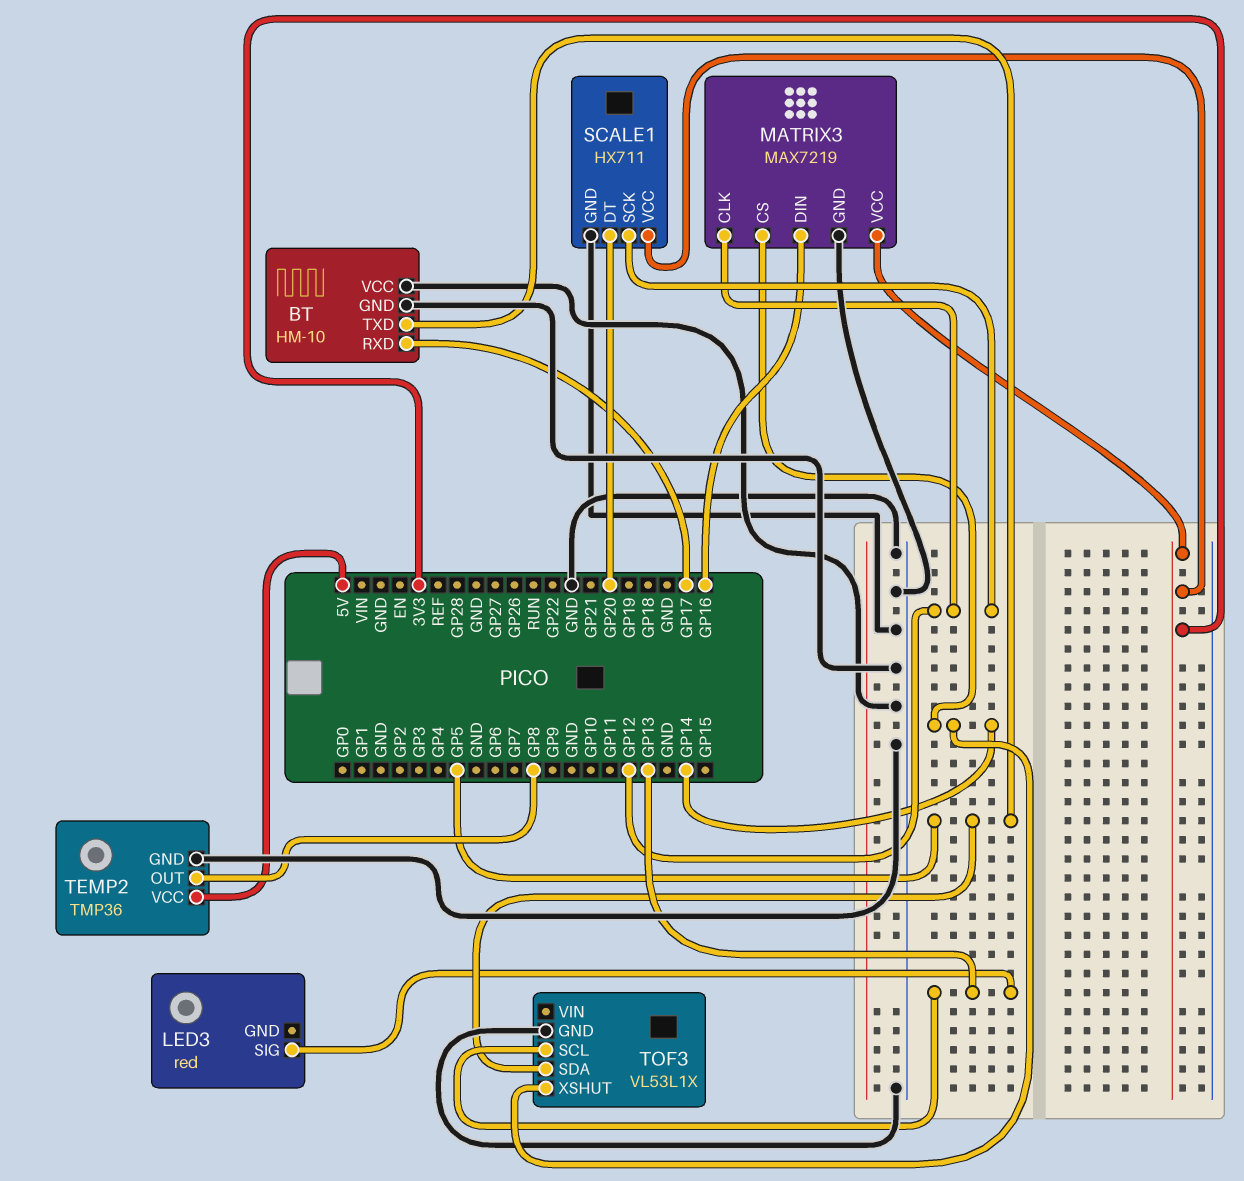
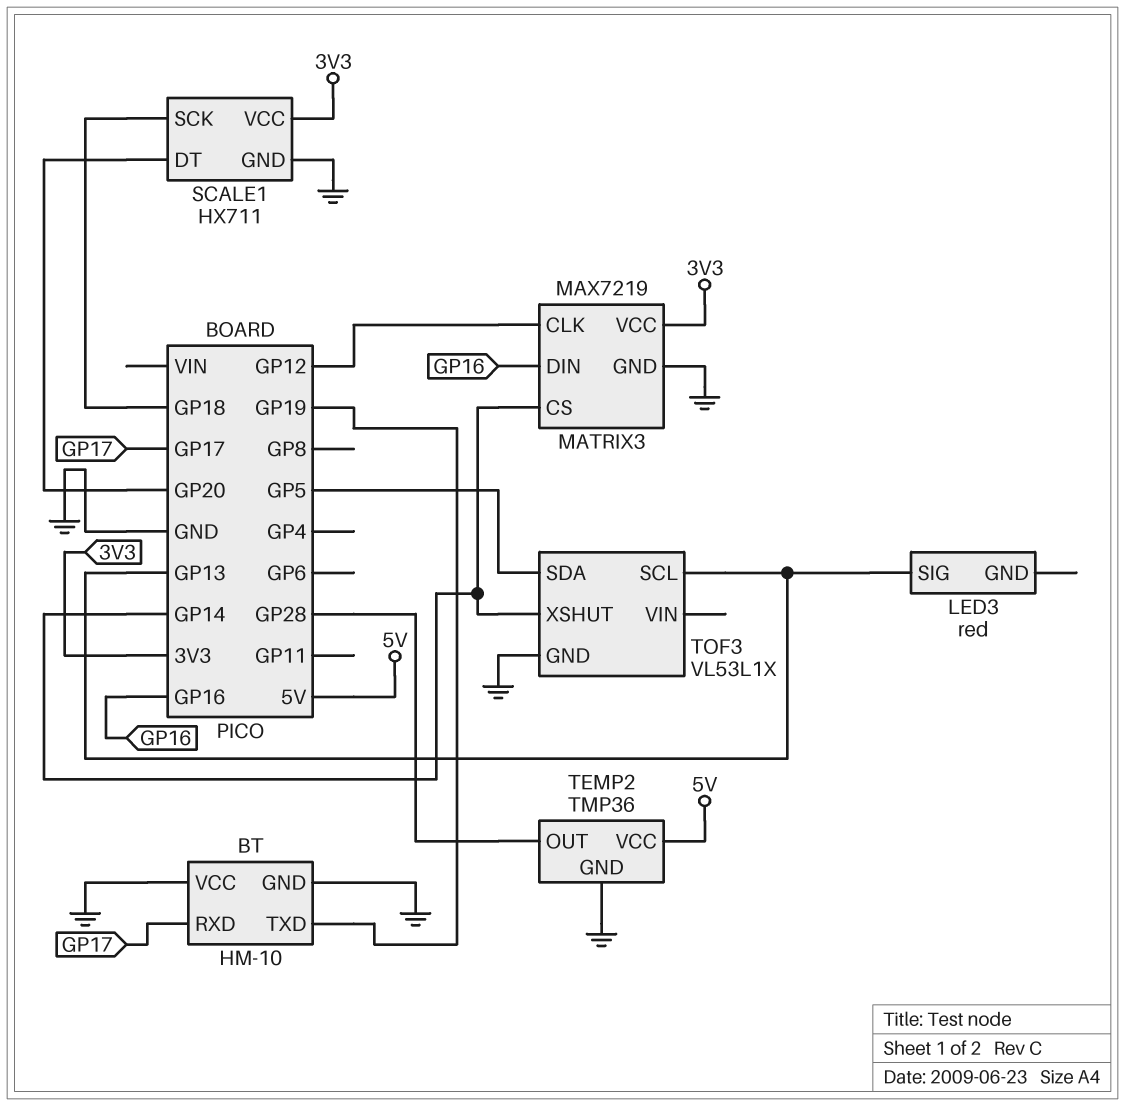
BT pin TXD: GP5 -> GP19
SCALE1 pin SCK: GP12 -> GP18
TEMP2 pin OUT: GP8 -> GP28

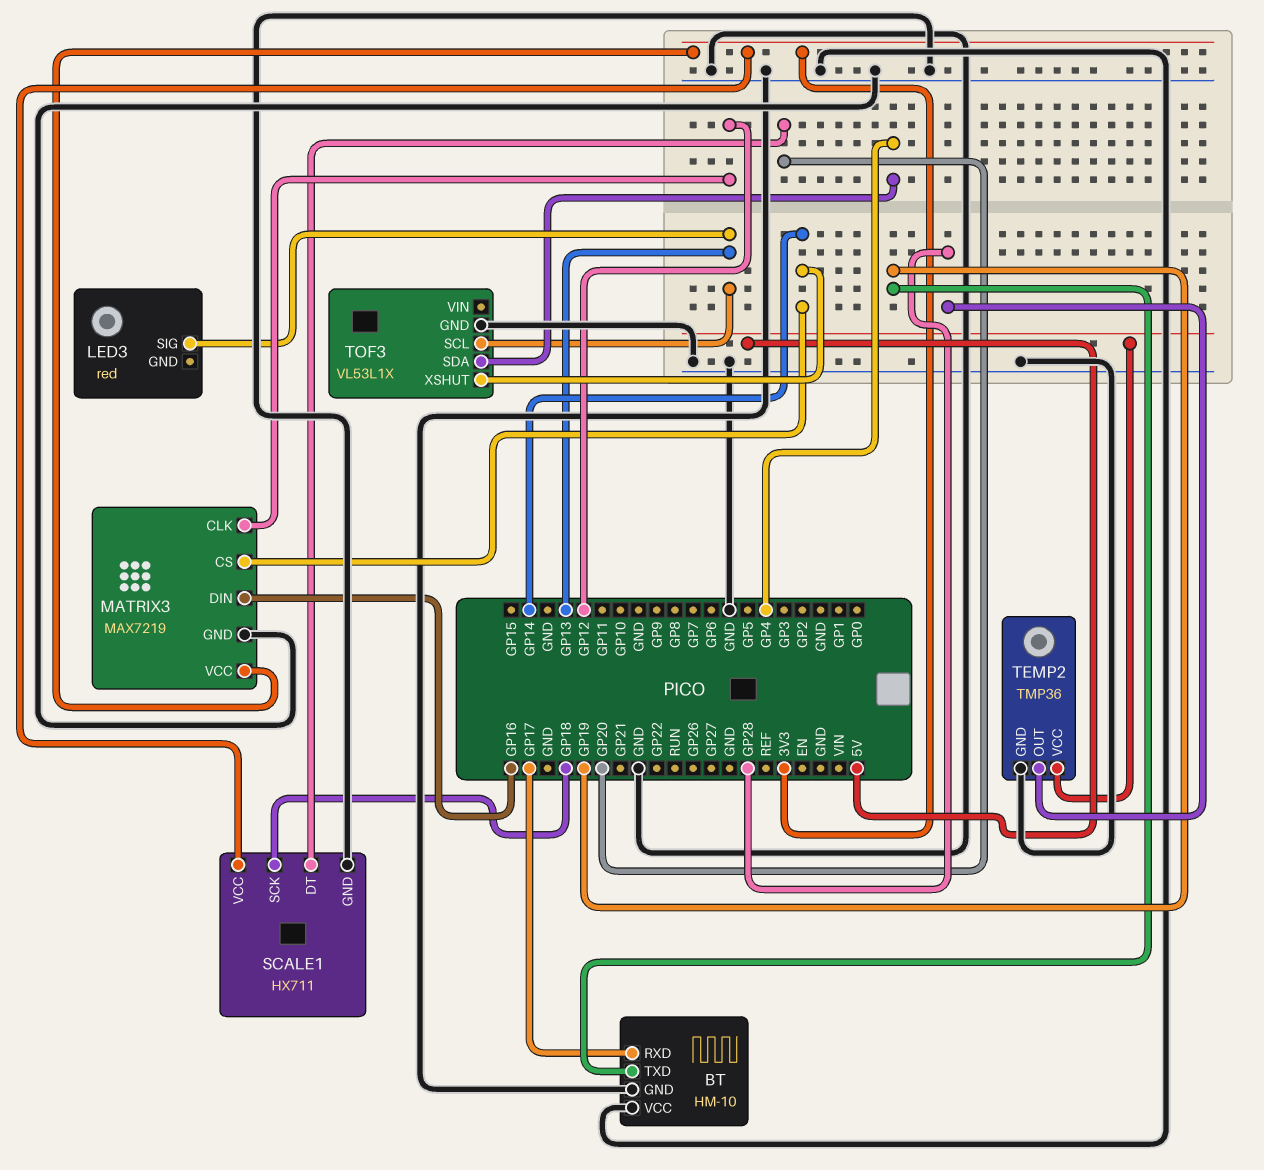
TOF3 pin SDA: GP5 -> GP4

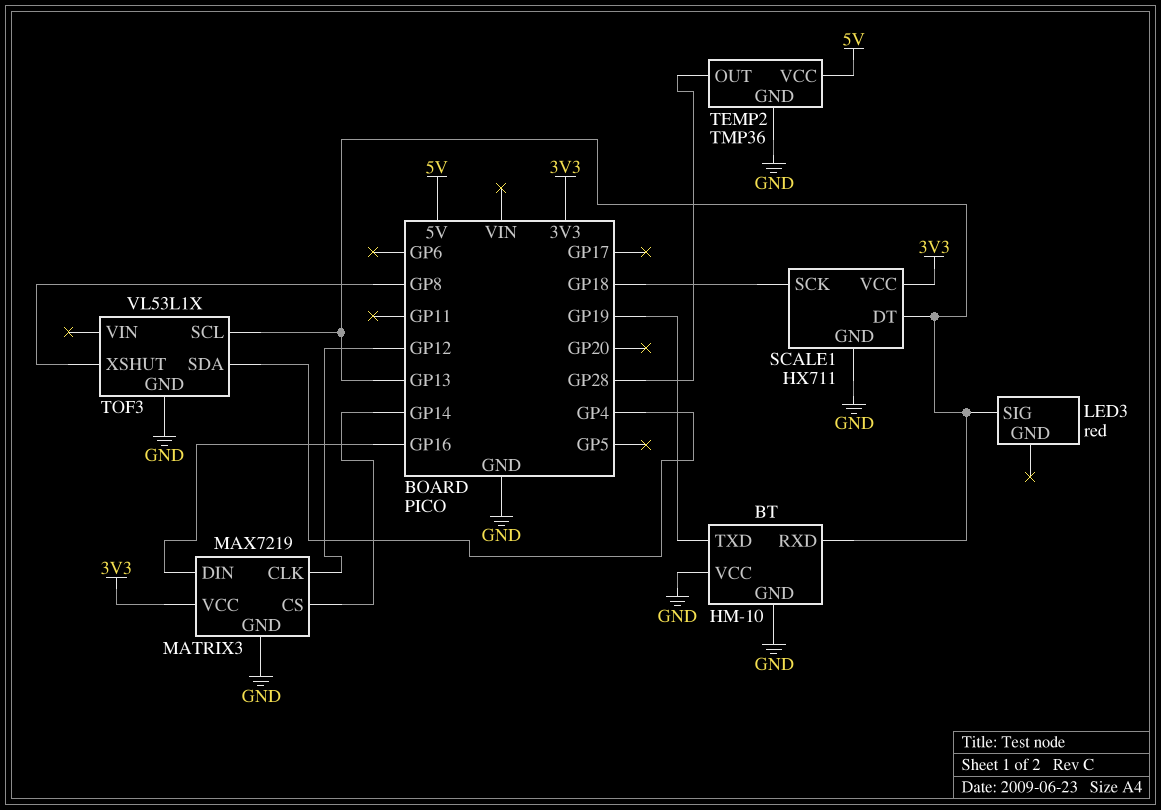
BT pin RXD: GP17 -> GP13
SCALE1 pin DT: GP20 -> GP13
TOF3 pin XSHUT: GP14 -> GP8

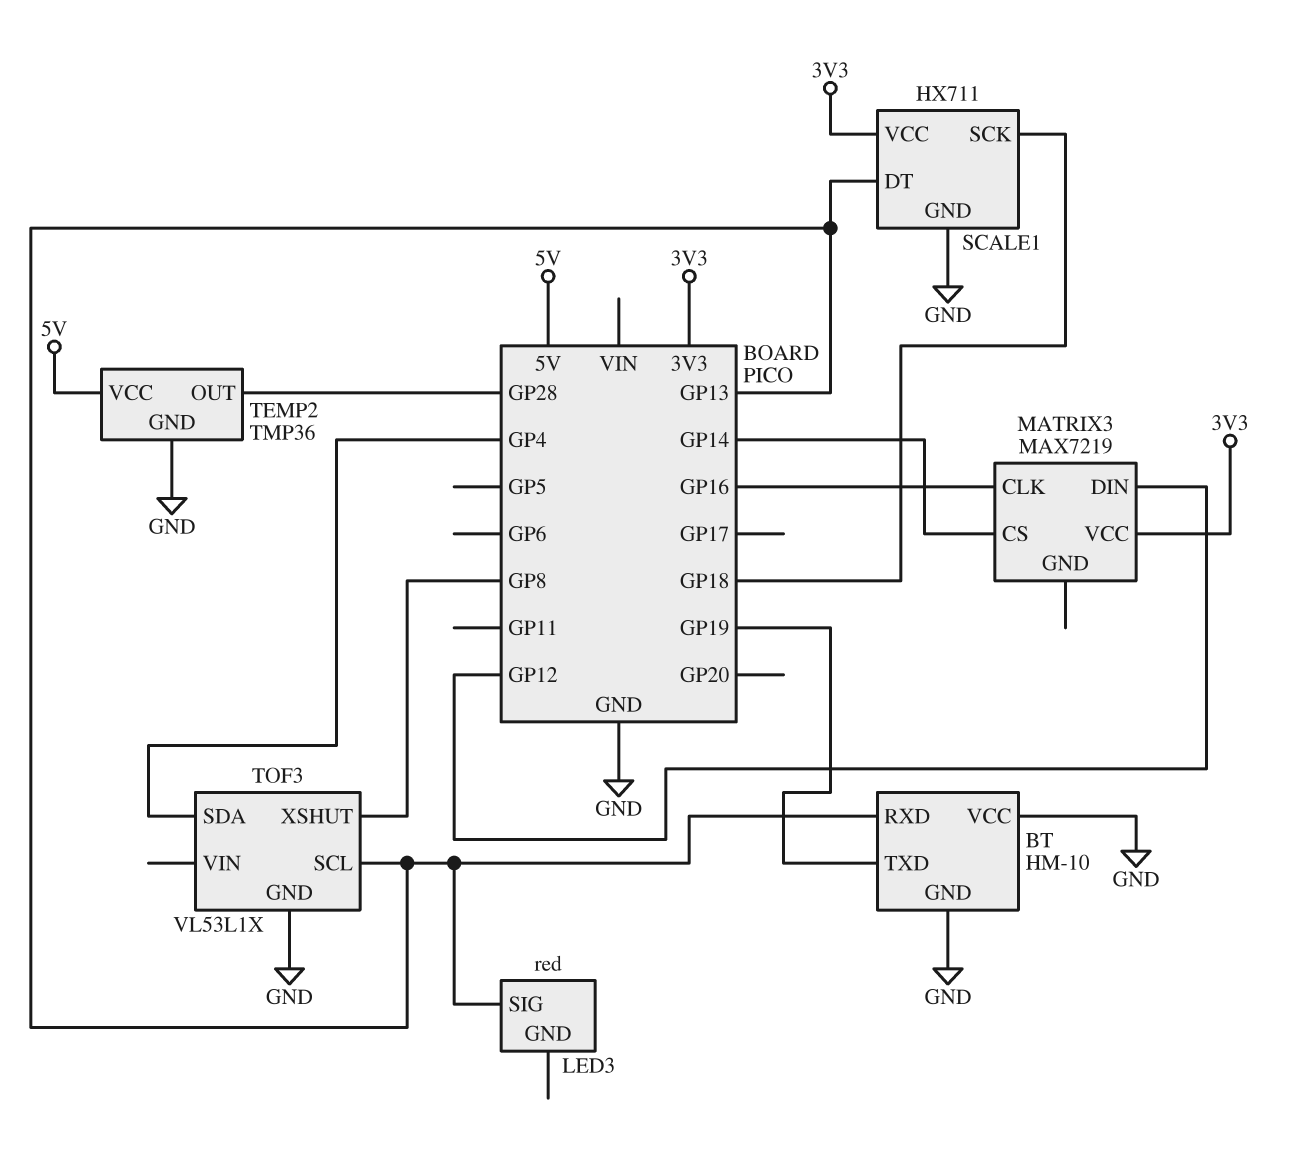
MATRIX3 pin CLK: GP12 -> GP16
MATRIX3 pin DIN: GP16 -> GP12
MATRIX3 pin GND: GND -> none

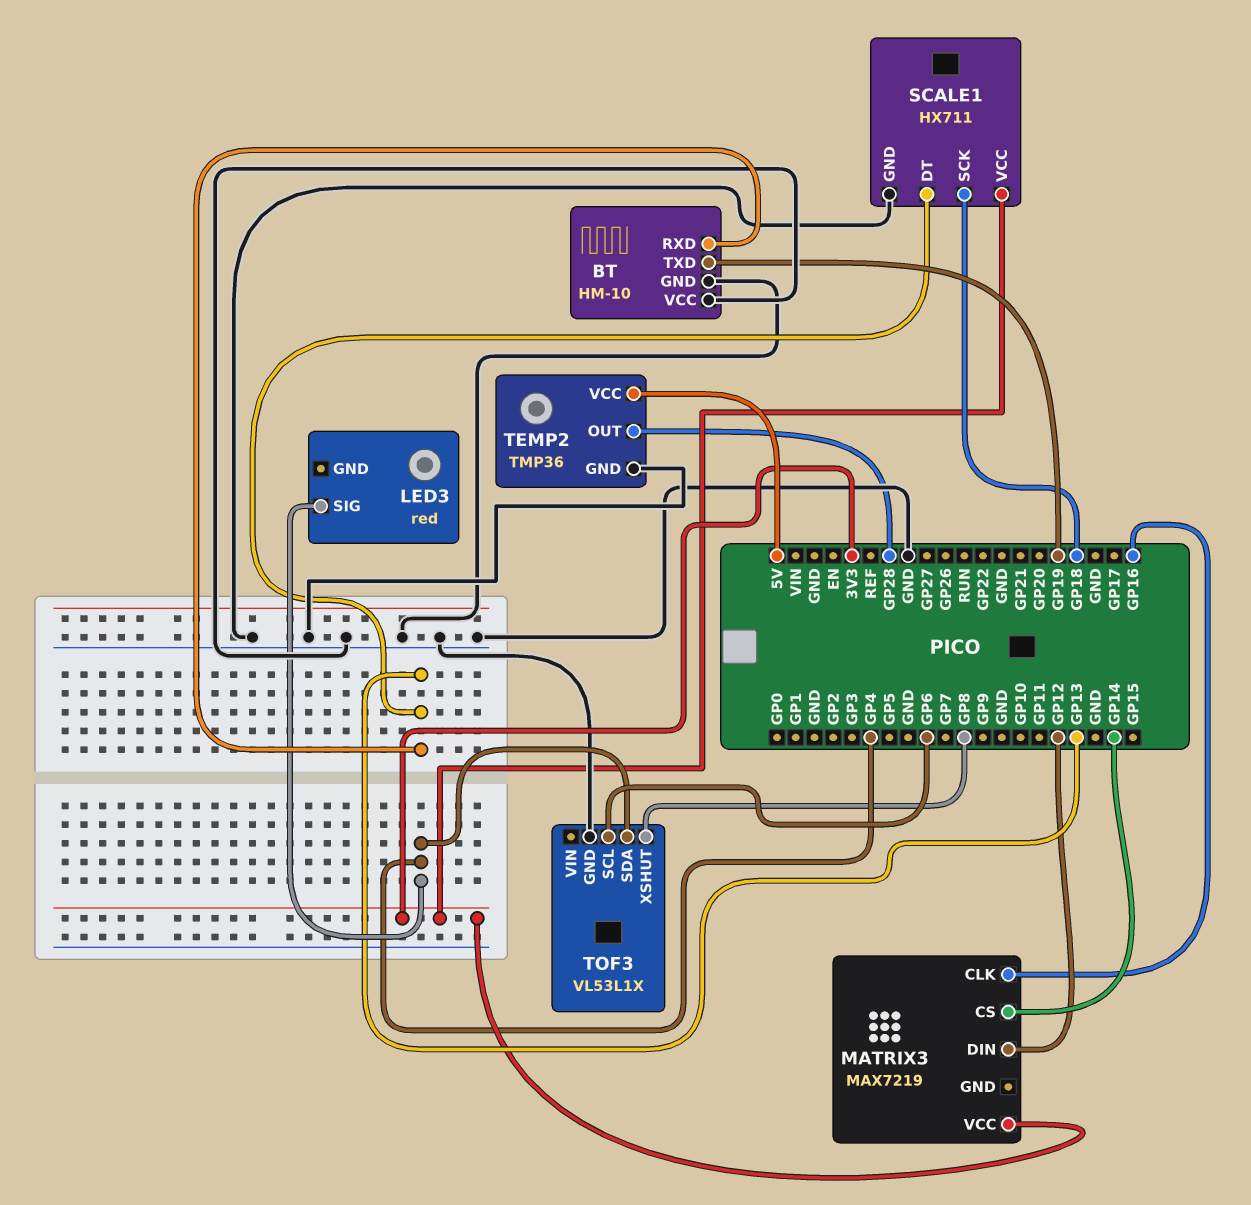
LED3 pin SIG: GP13 -> GP4
TOF3 pin SCL: GP13 -> GP6

